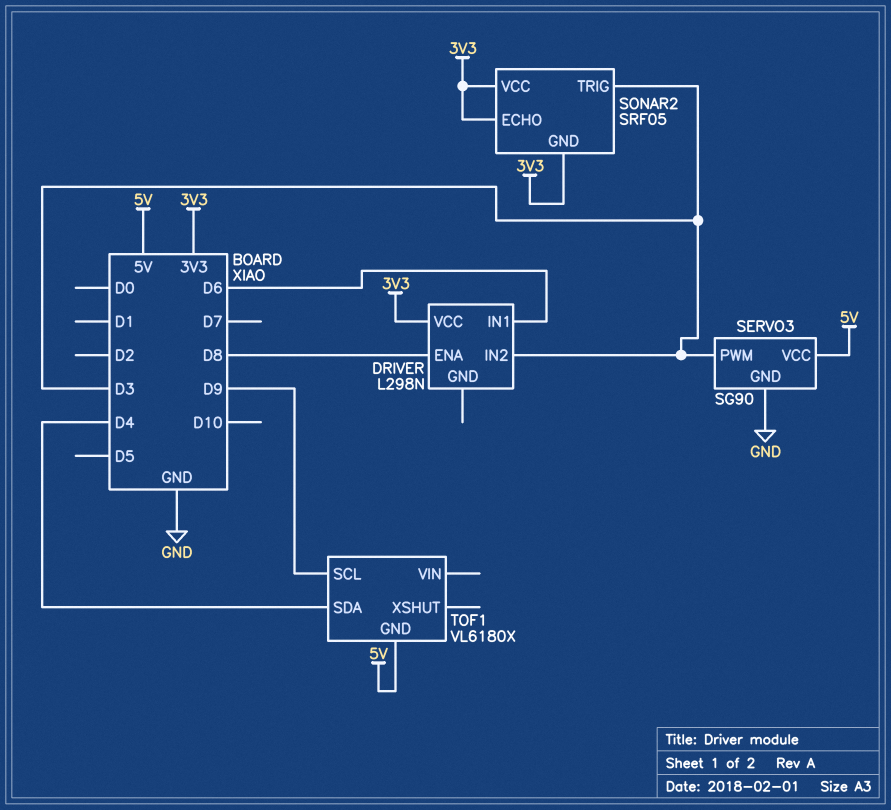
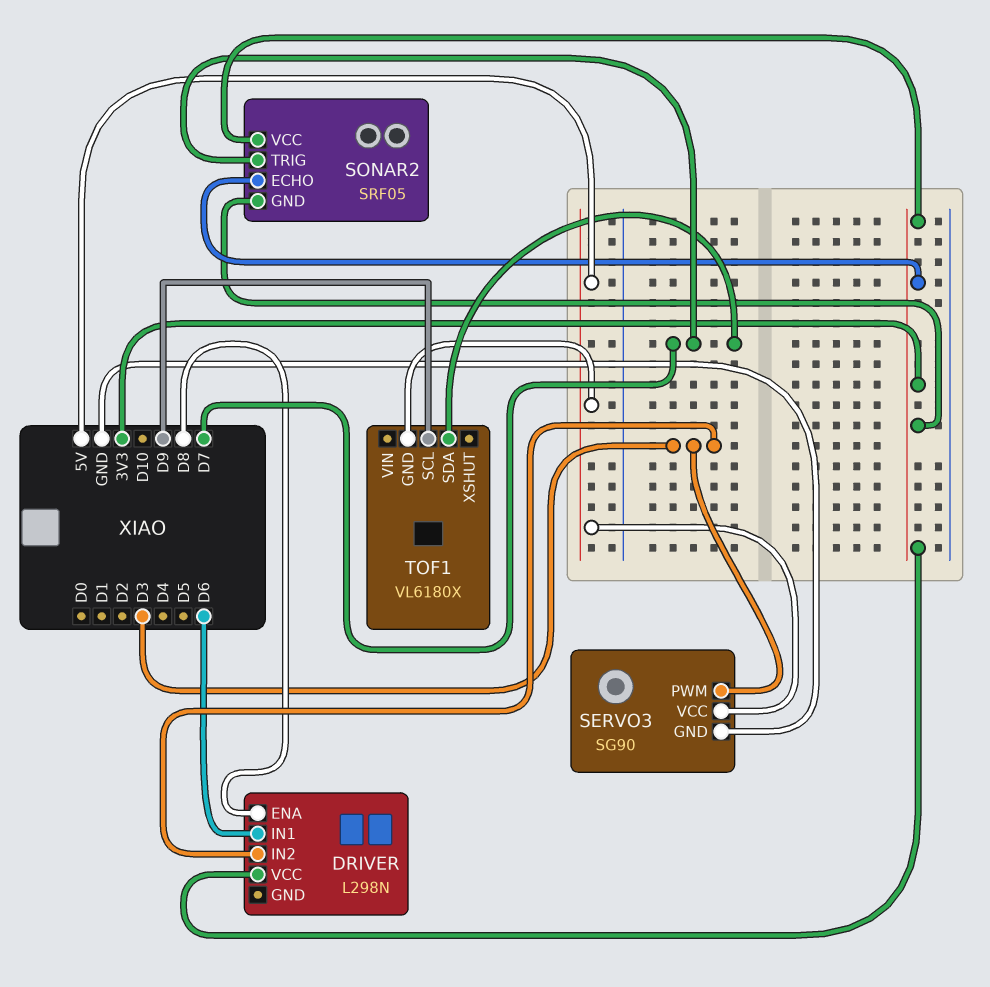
SONAR2 pin TRIG: D3 -> D7
TOF1 pin SDA: D4 -> D7

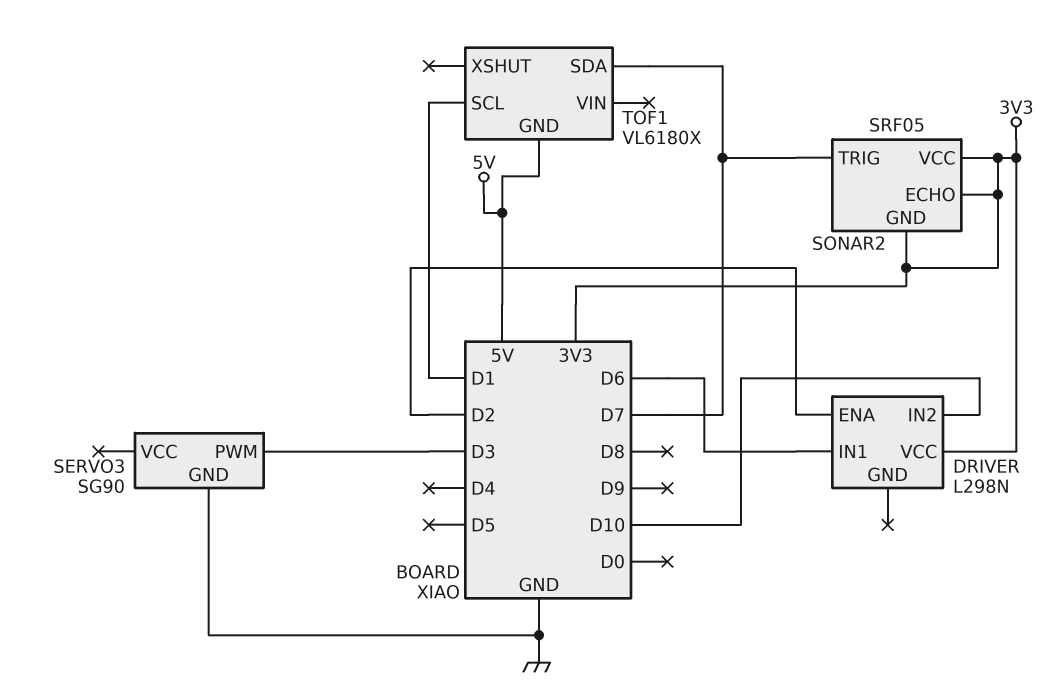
DRIVER pin ENA: D8 -> D2
DRIVER pin IN2: D3 -> D10
SERVO3 pin VCC: 5V -> none
TOF1 pin SCL: D9 -> D1

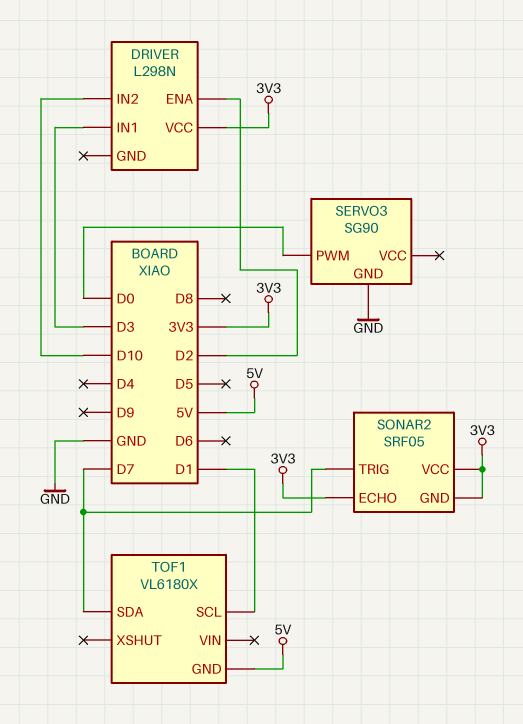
DRIVER pin IN1: D6 -> D3
SERVO3 pin PWM: D3 -> D0

